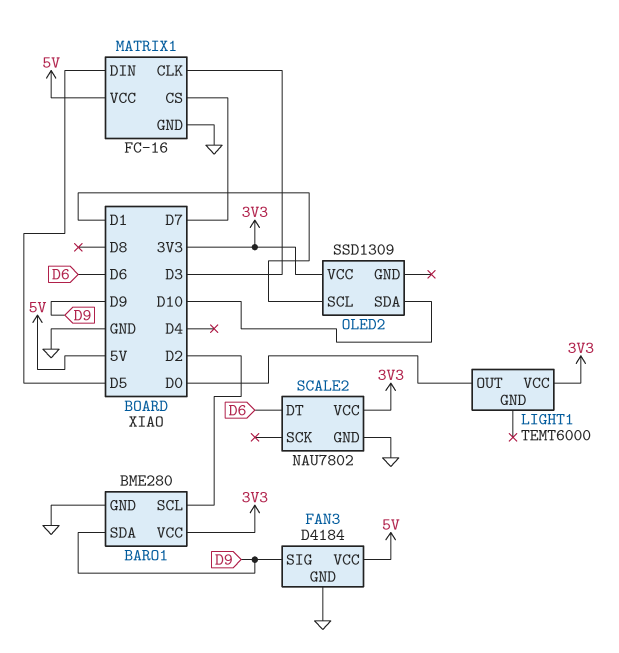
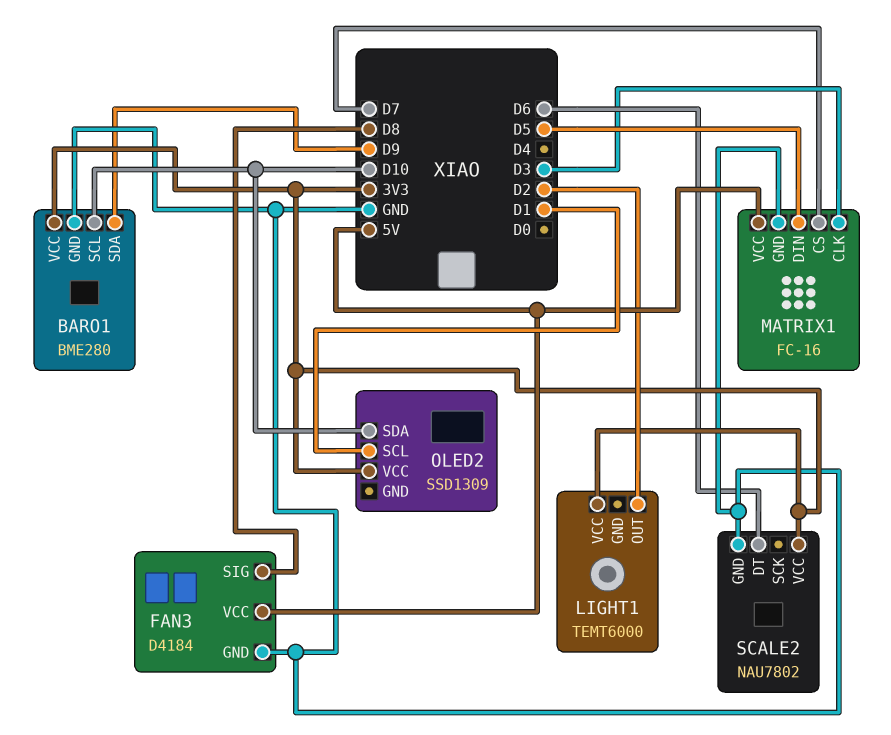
BARO1 pin SCL: D2 -> D10
FAN3 pin SIG: D9 -> D8
LIGHT1 pin OUT: D0 -> D2

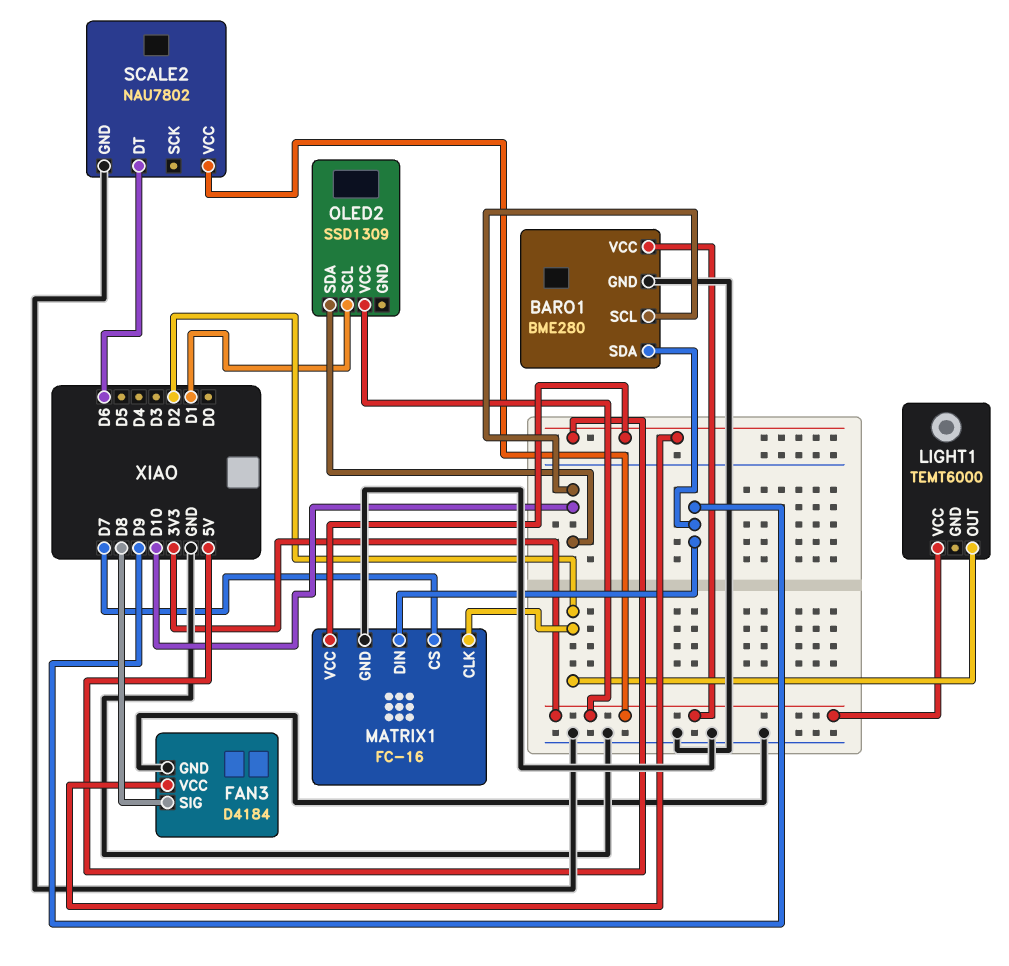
MATRIX1 pin CLK: D3 -> D2
MATRIX1 pin DIN: D5 -> D9

